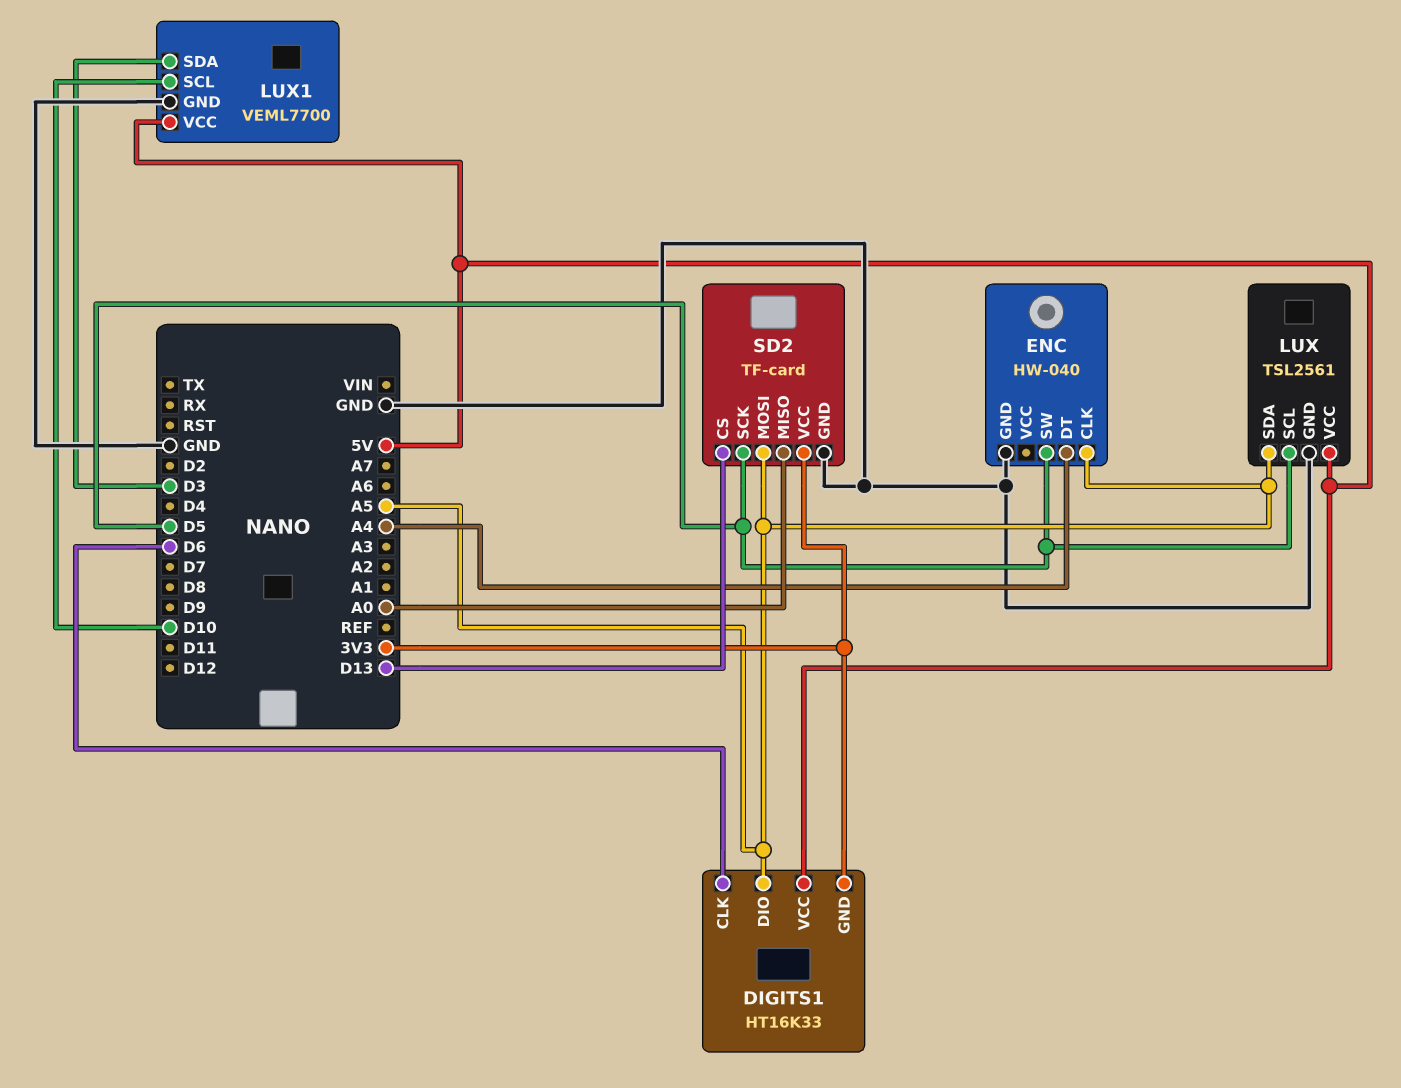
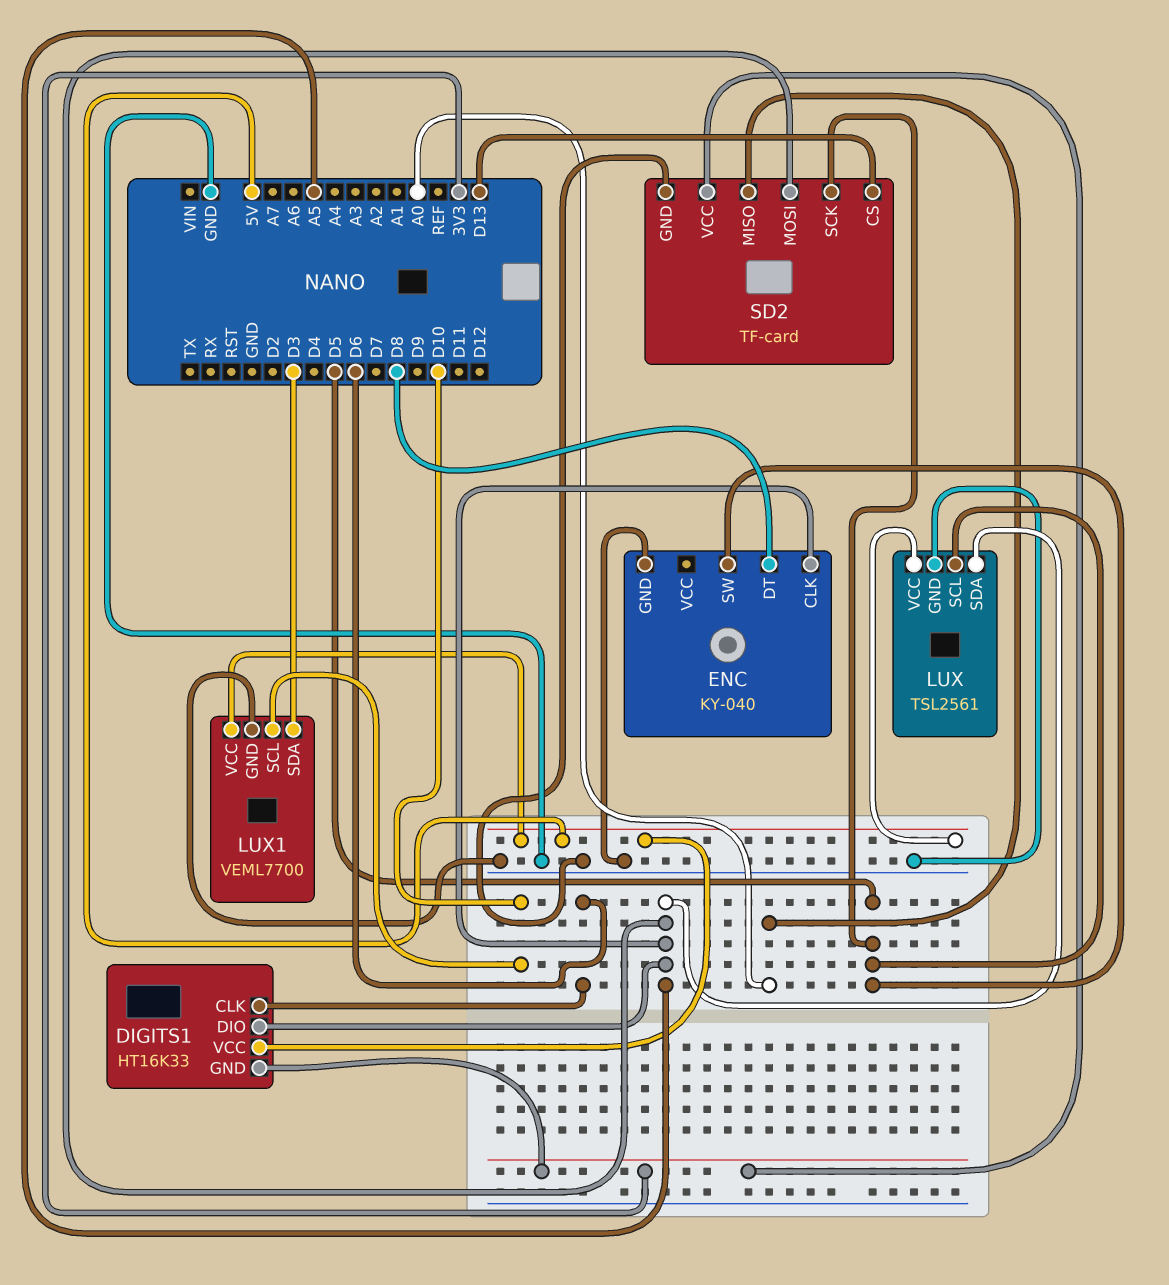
ENC: HW-040 -> KY-040
ENC pin DT: A4 -> D8

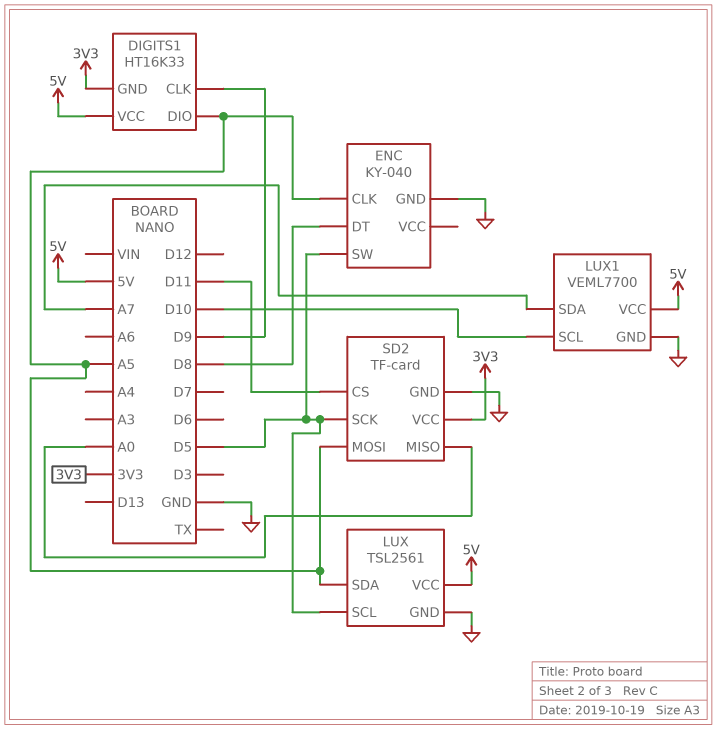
DIGITS1 pin CLK: D6 -> D9
LUX1 pin SDA: D3 -> A7
SD2 pin CS: D13 -> D11

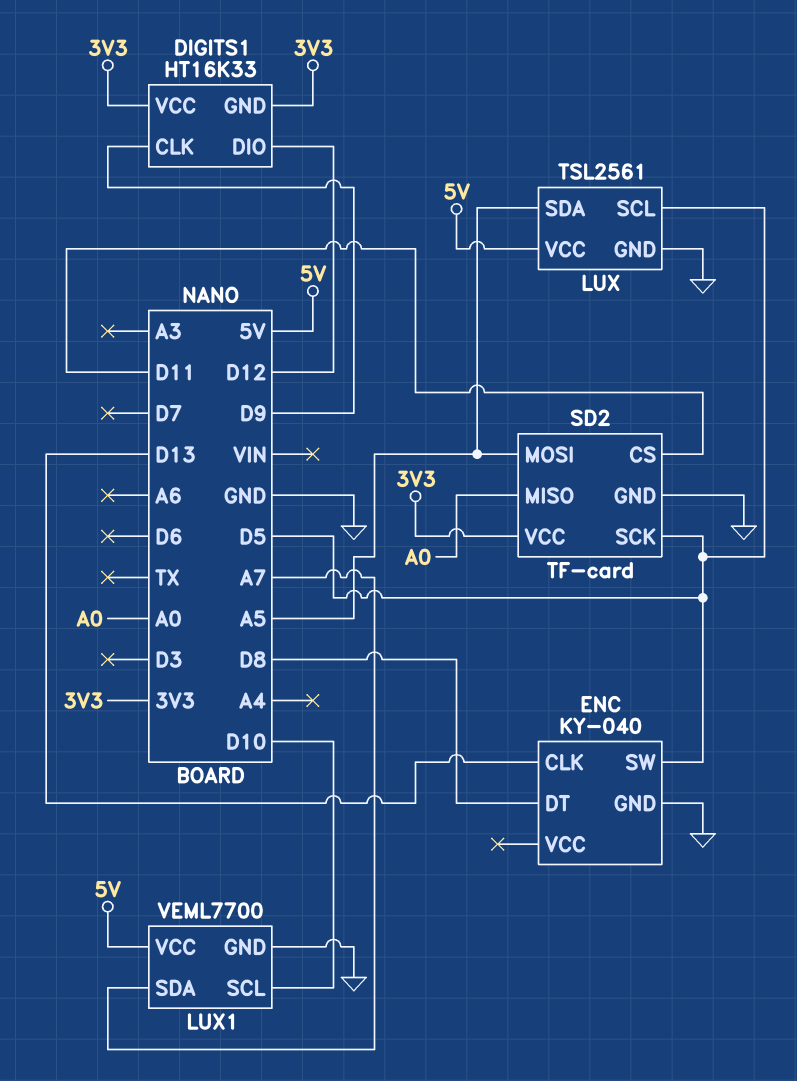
DIGITS1 pin DIO: A5 -> D12
DIGITS1 pin VCC: 5V -> 3V3
ENC pin CLK: A5 -> D13

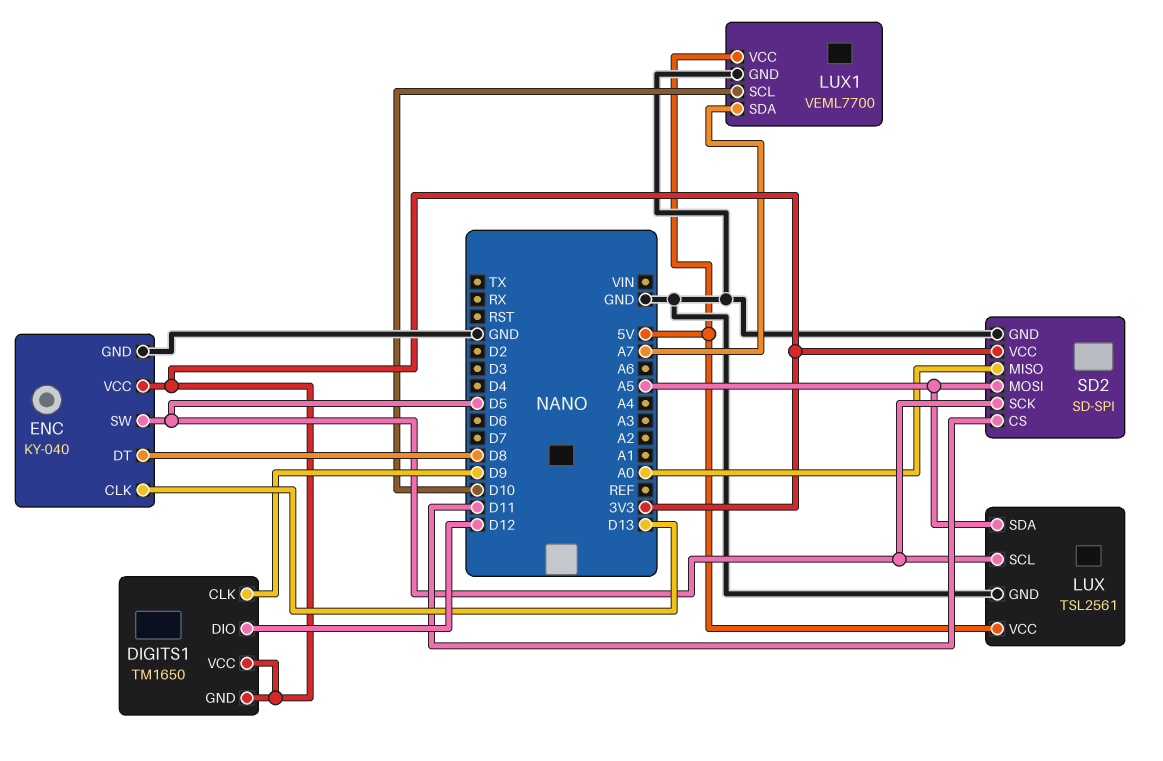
DIGITS1: HT16K33 -> TM1650
ENC pin VCC: none -> 3V3
SD2: TF-card -> SD-SPI

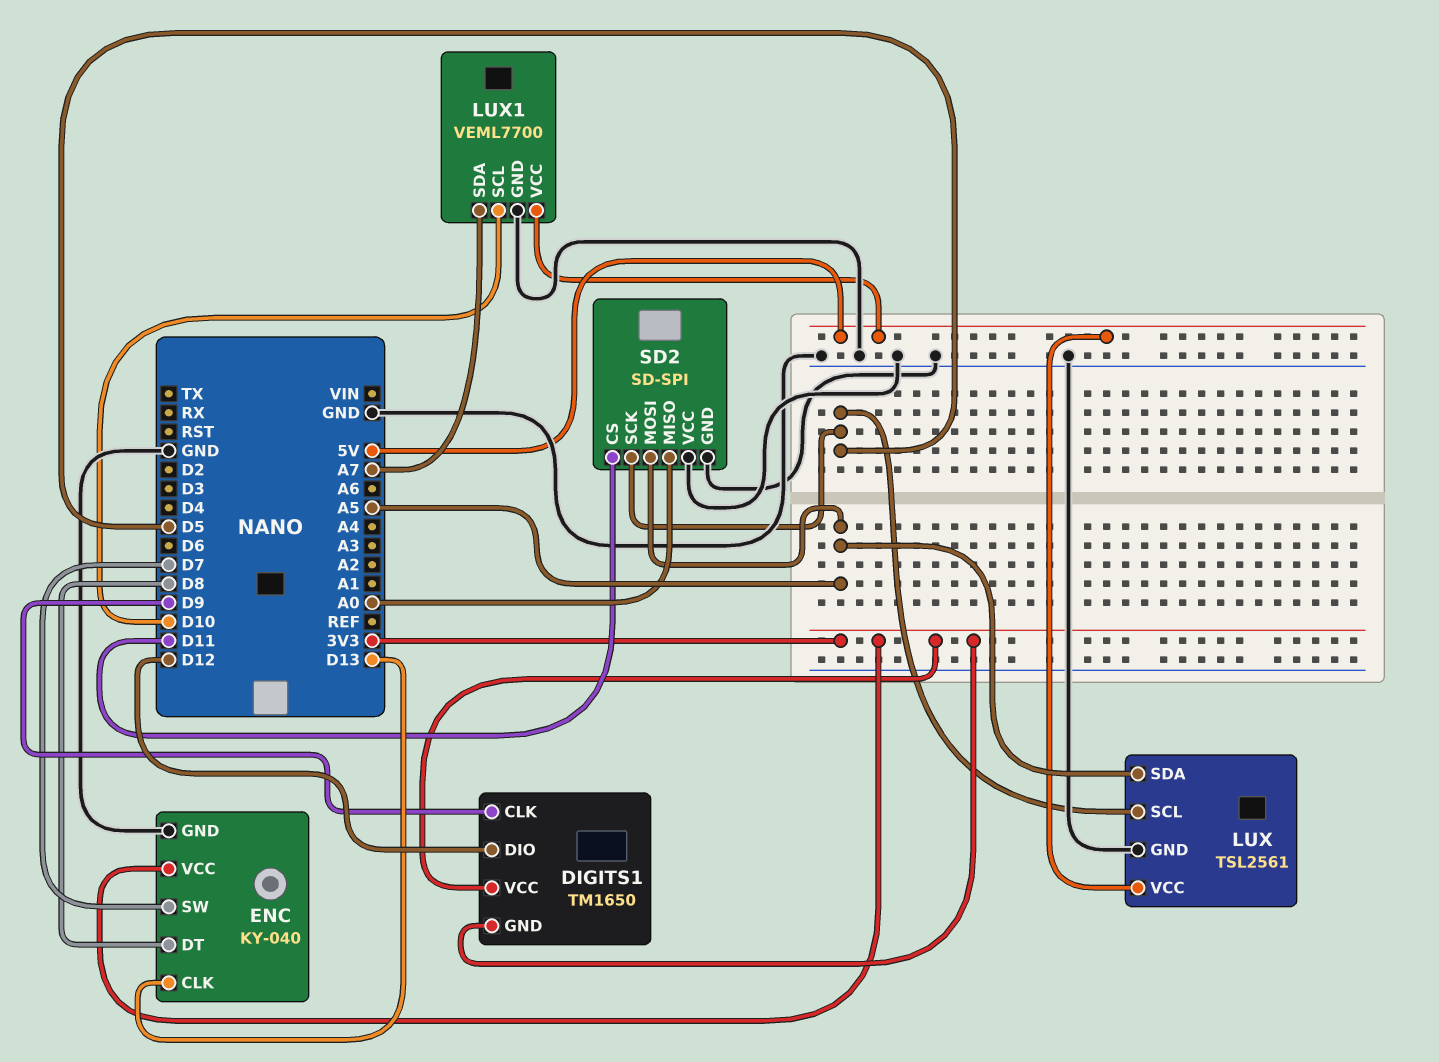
ENC pin SW: D5 -> D7
SD2 pin VCC: 3V3 -> GND

